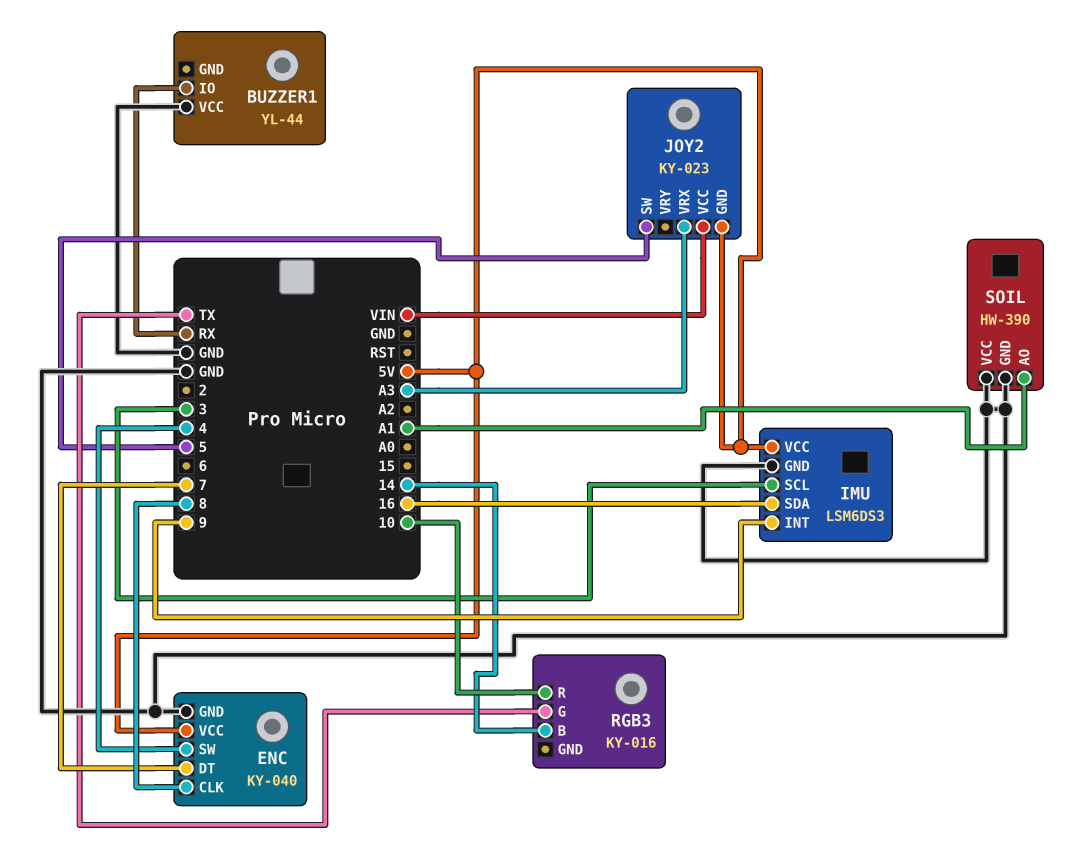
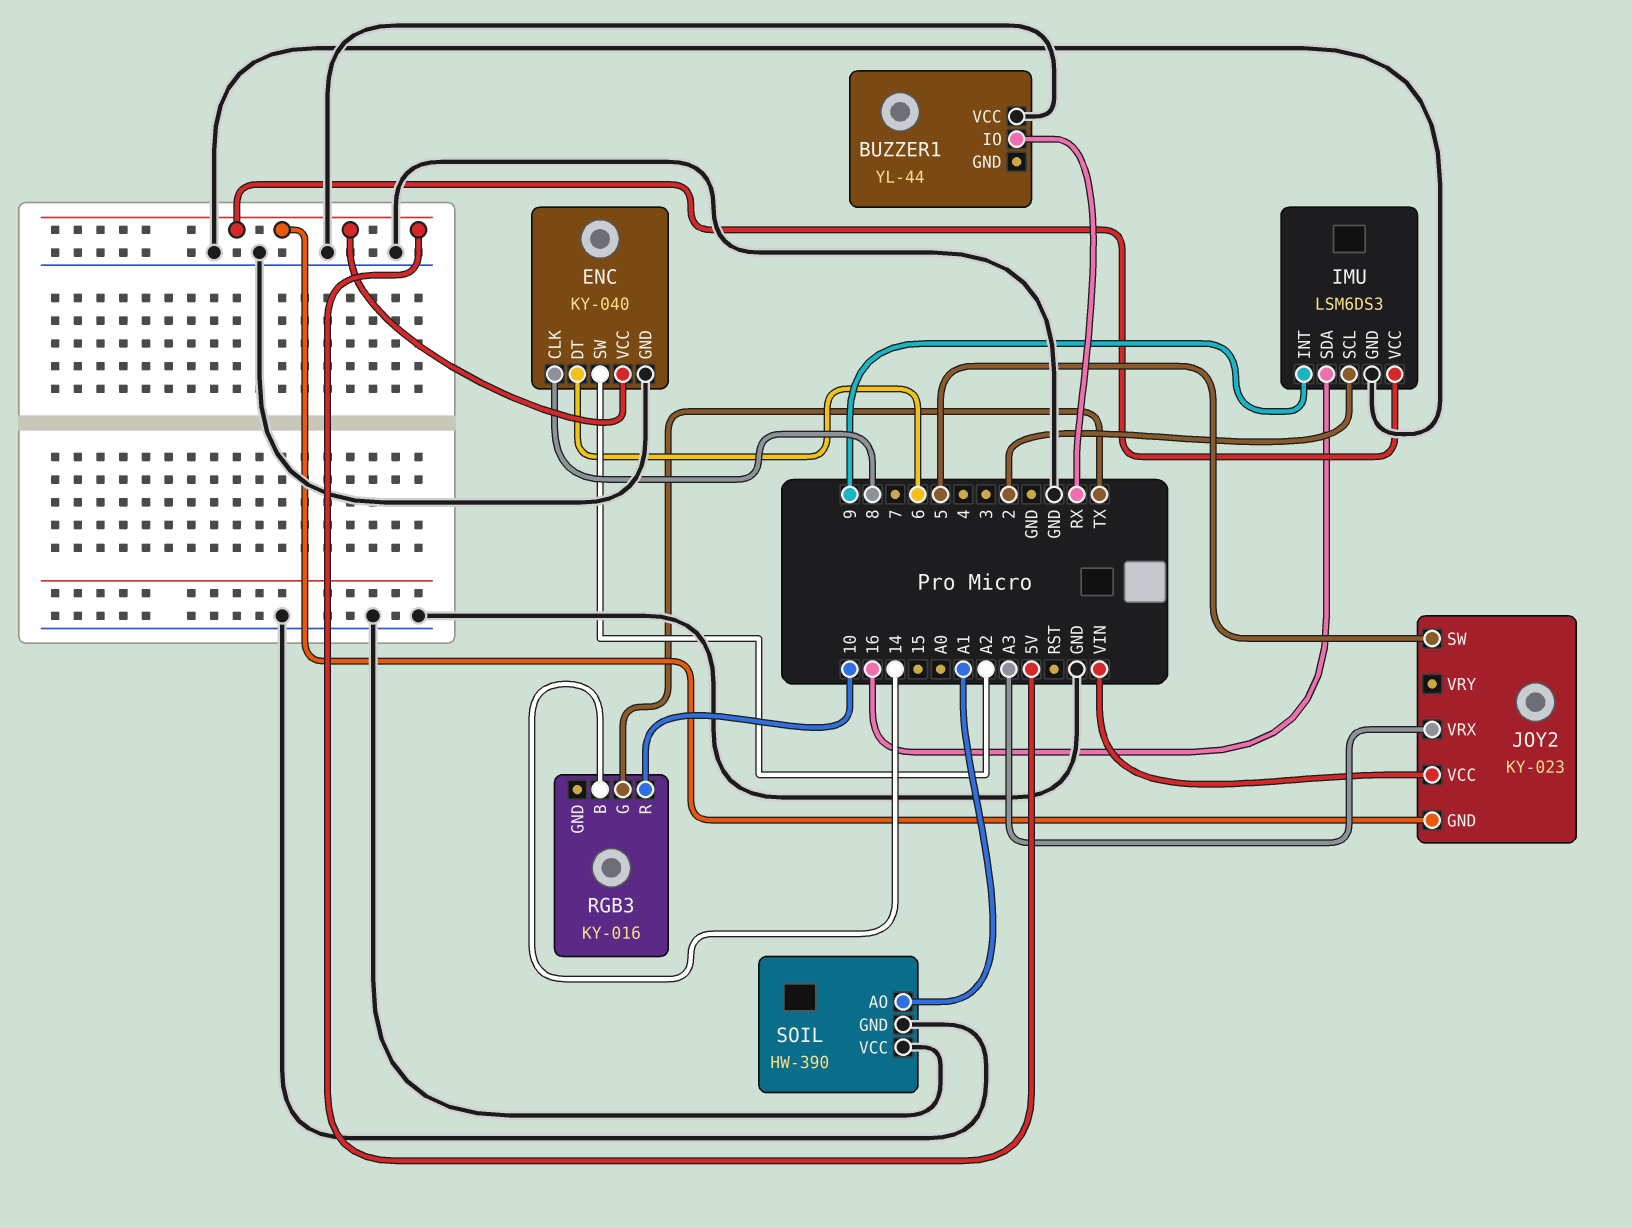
ENC pin DT: 7 -> 6
ENC pin SW: 4 -> A2
IMU pin SCL: 3 -> 2

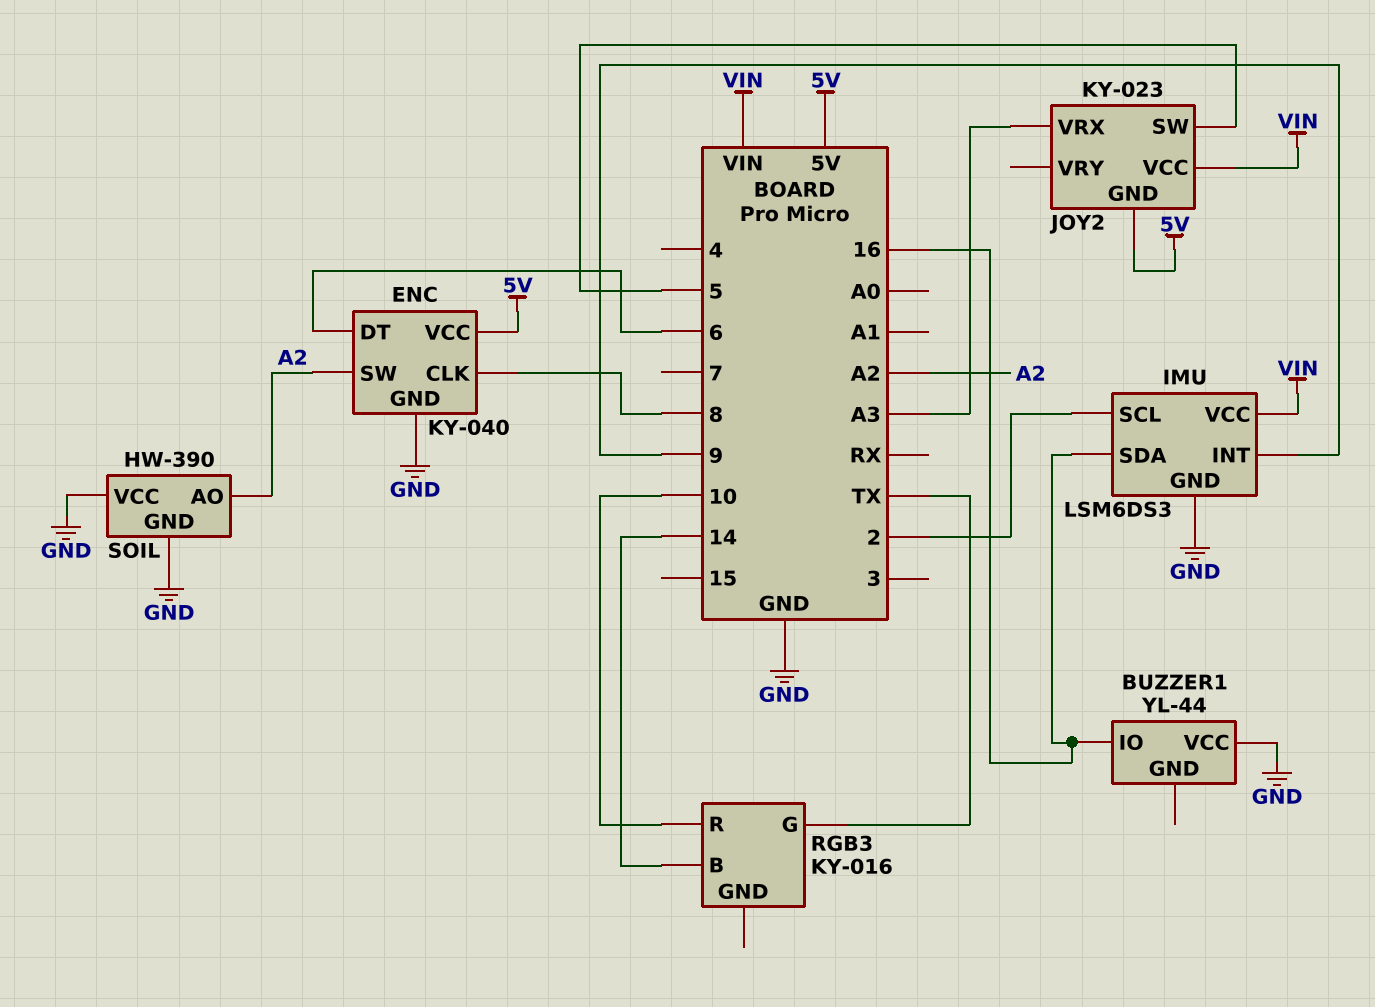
BUZZER1 pin IO: RX -> 16
IMU pin VCC: 5V -> VIN
SOIL pin AO: A1 -> A2

